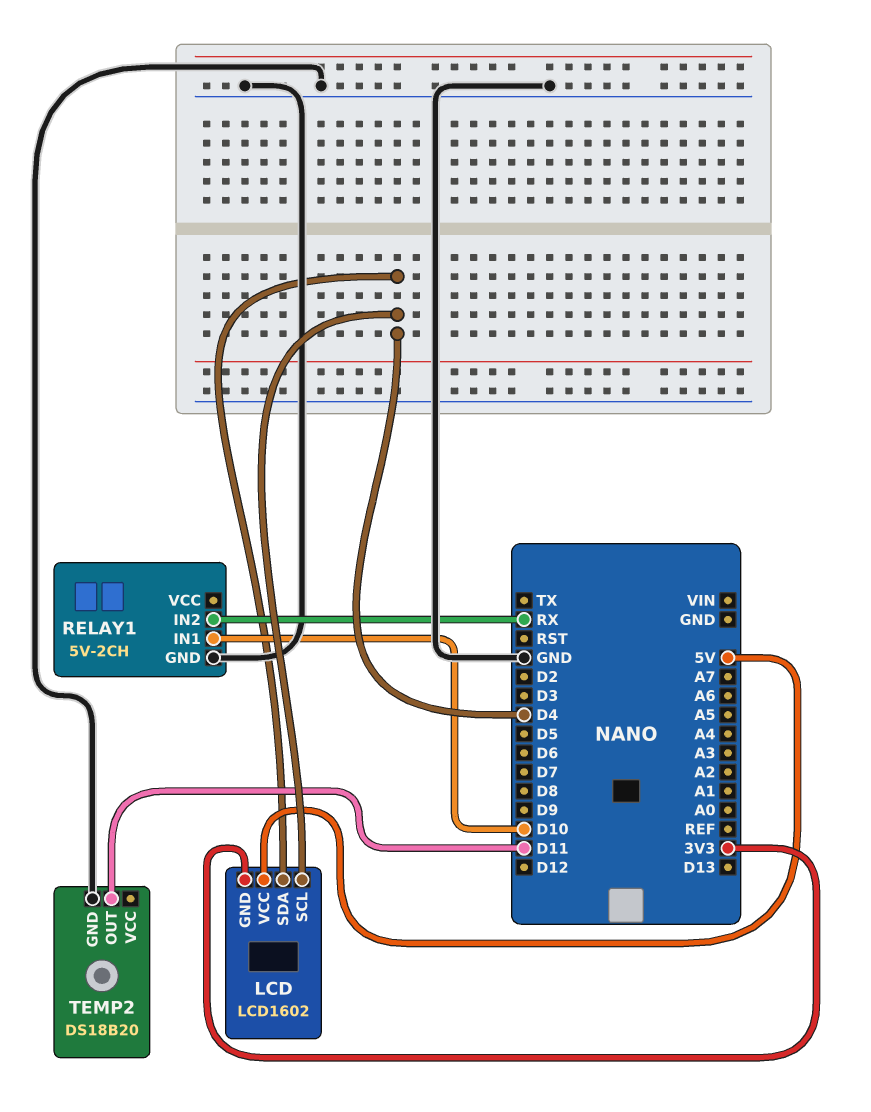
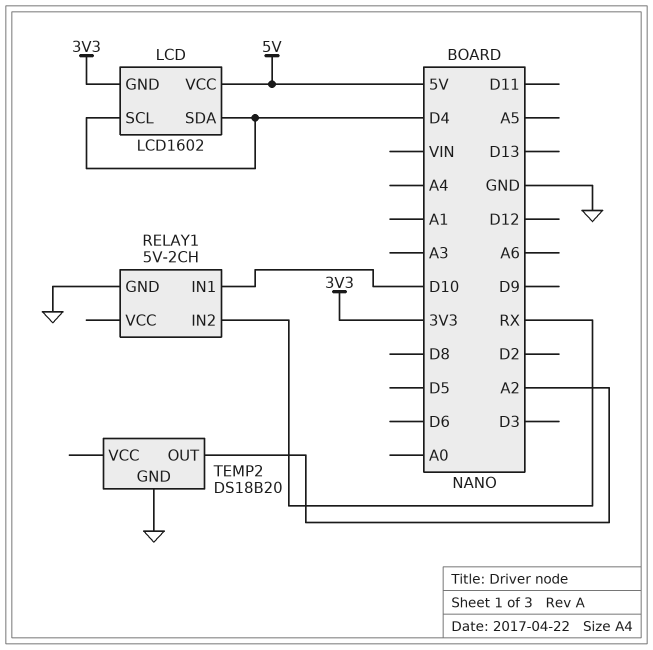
TEMP2 pin OUT: D11 -> A2

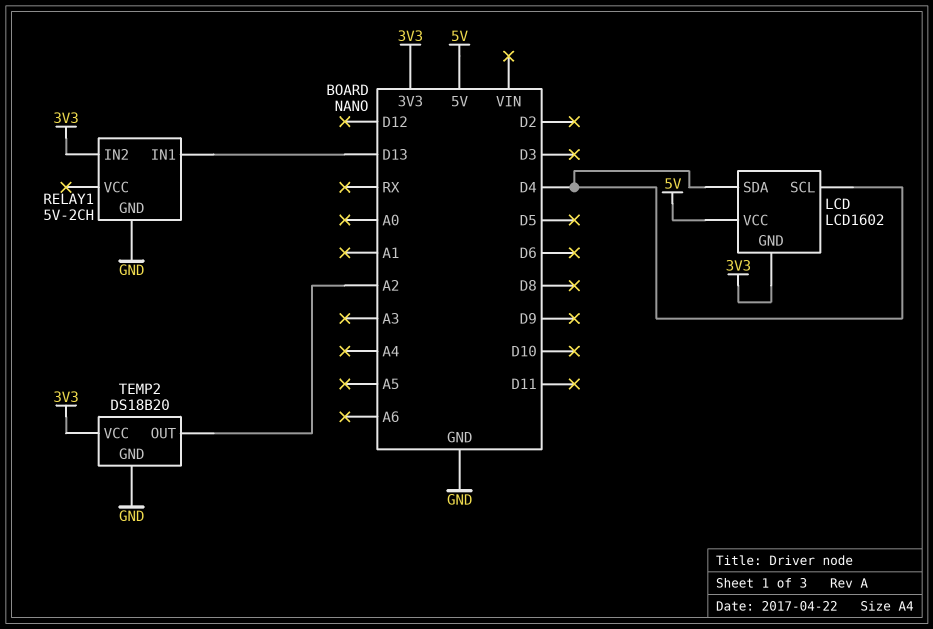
RELAY1 pin IN1: D10 -> D13
RELAY1 pin IN2: RX -> 3V3
TEMP2 pin VCC: none -> 3V3

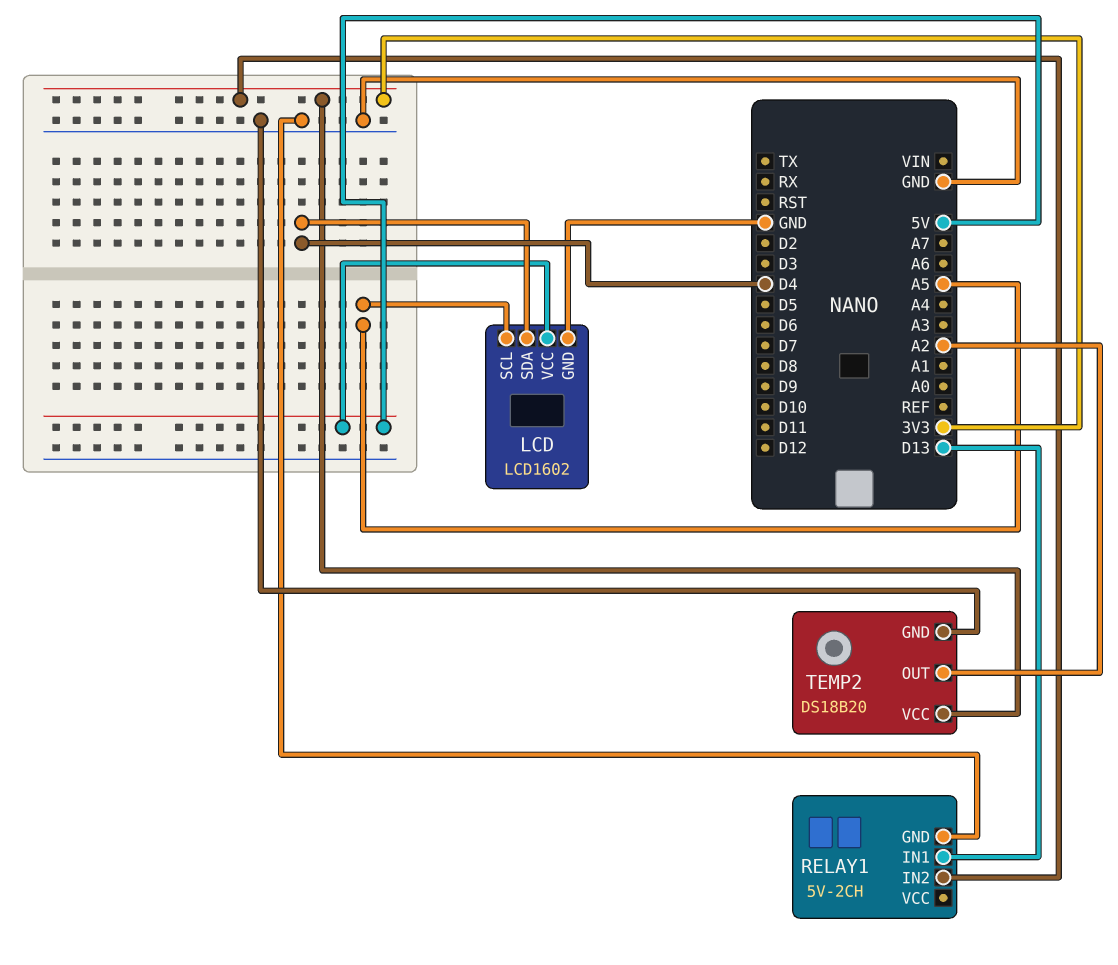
LCD pin GND: 3V3 -> GND
LCD pin SCL: D4 -> A5

